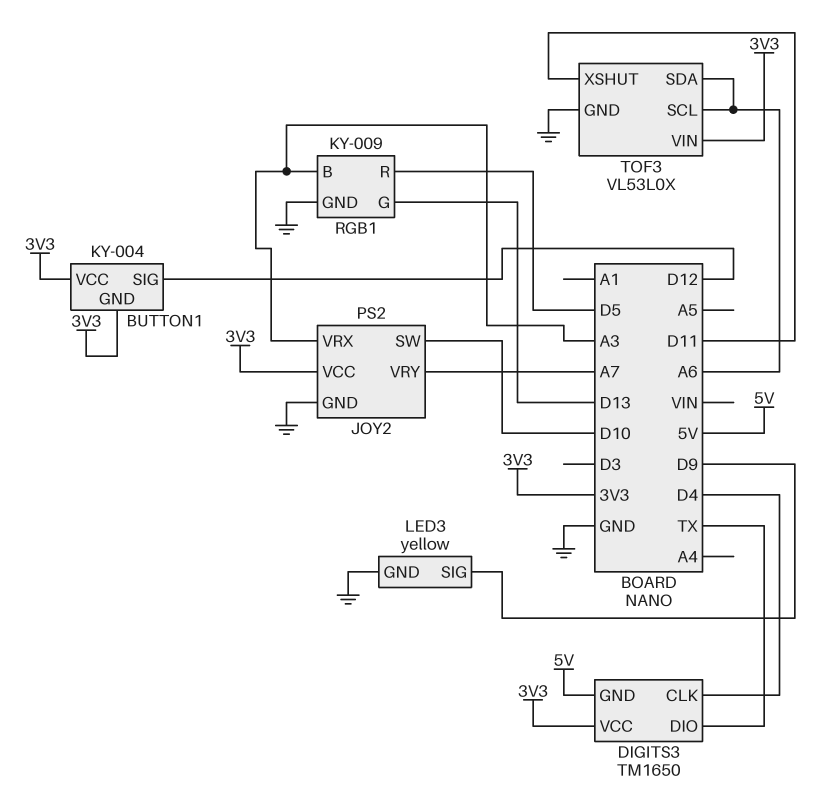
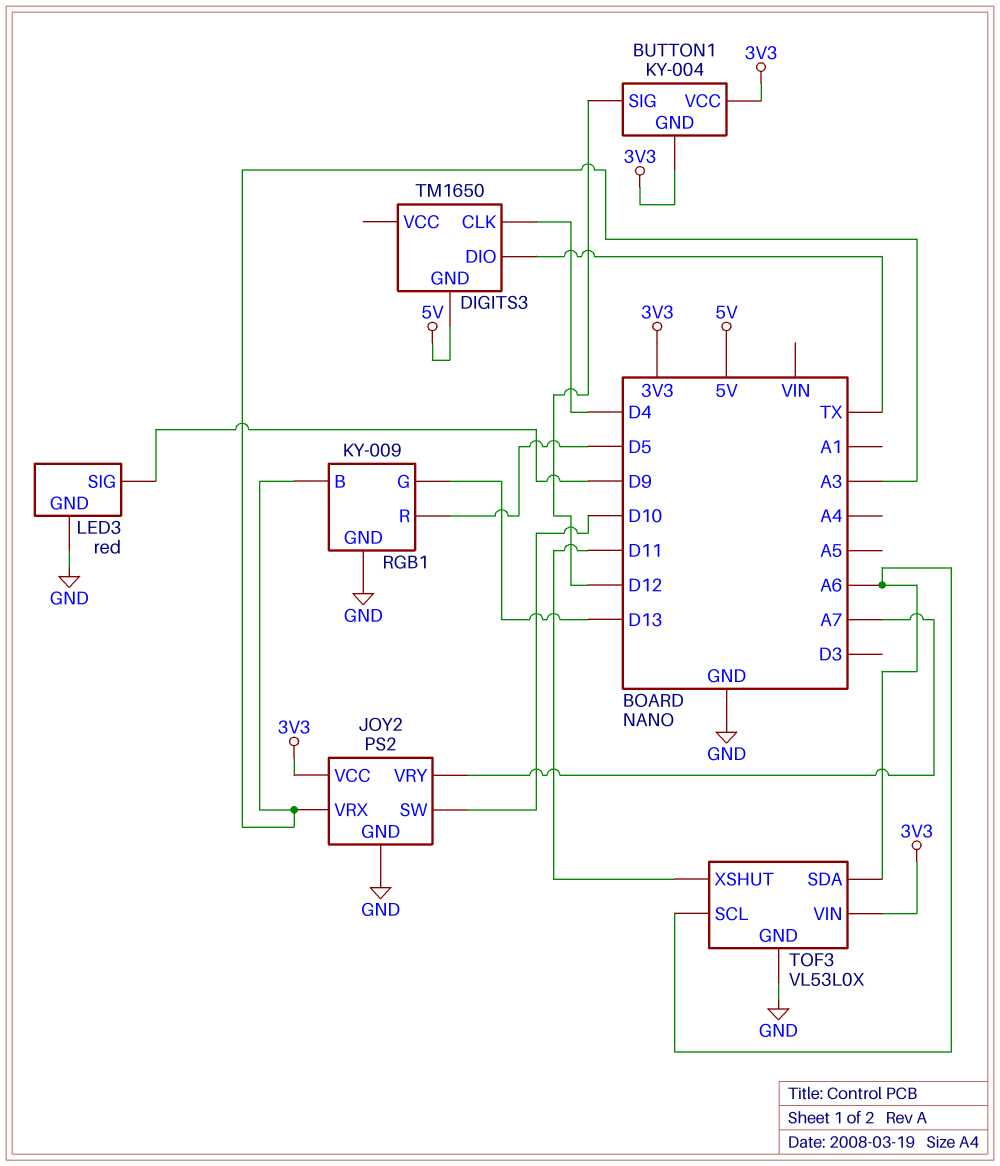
DIGITS3 pin VCC: 3V3 -> none
LED3: yellow -> red

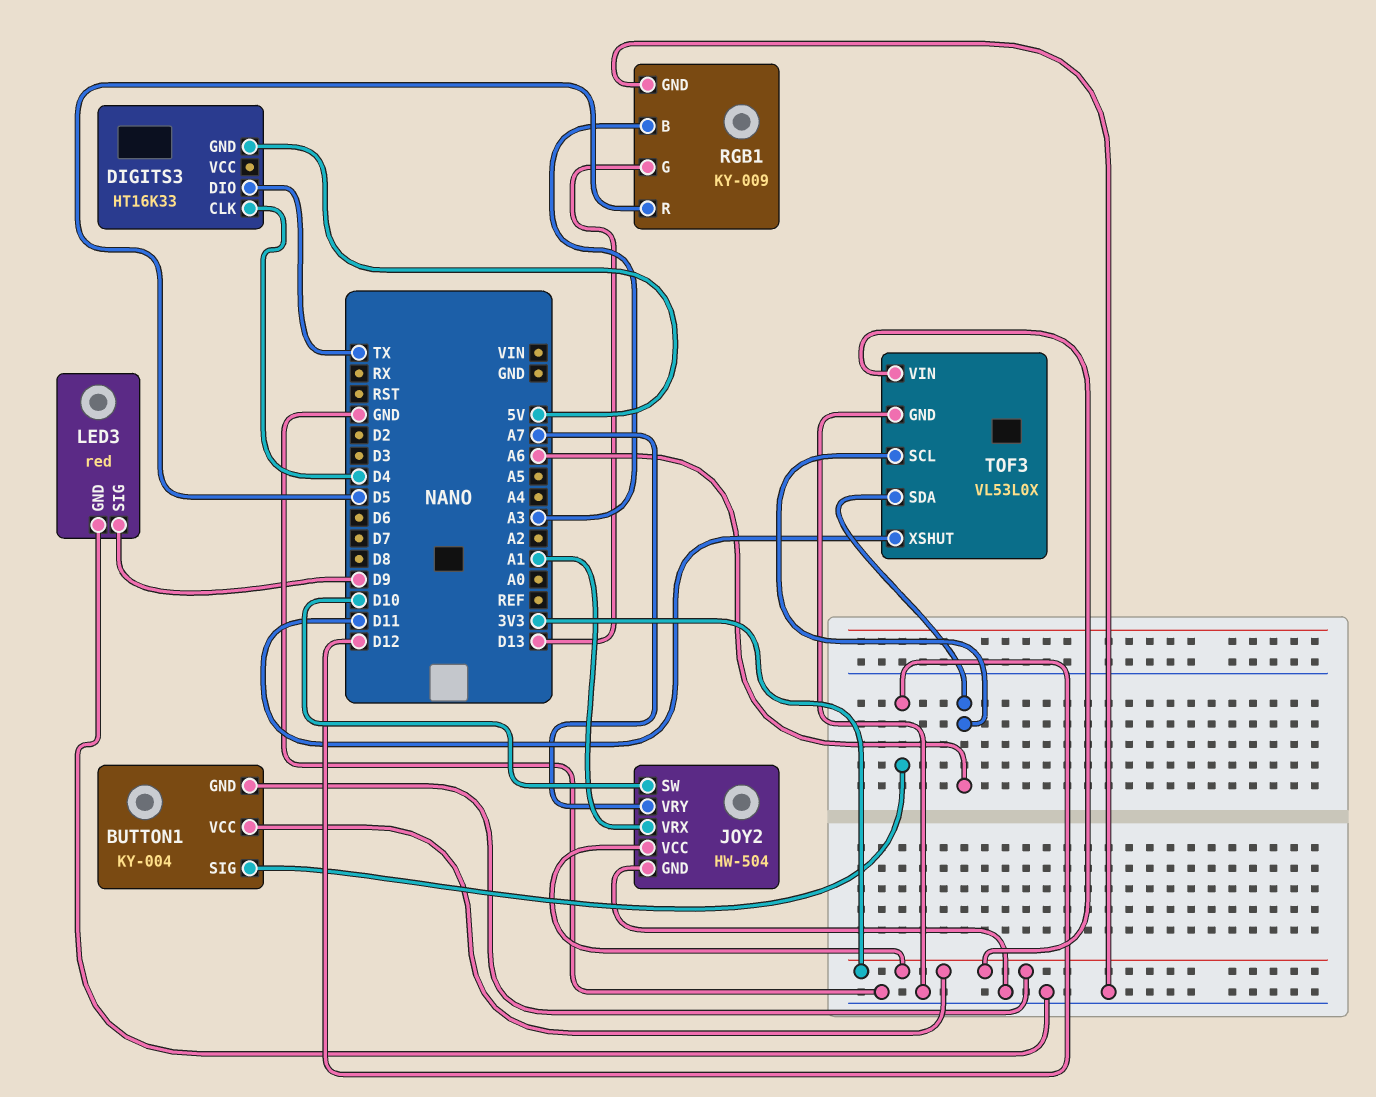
DIGITS3: TM1650 -> HT16K33
JOY2: PS2 -> HW-504
JOY2 pin VRX: A3 -> A1

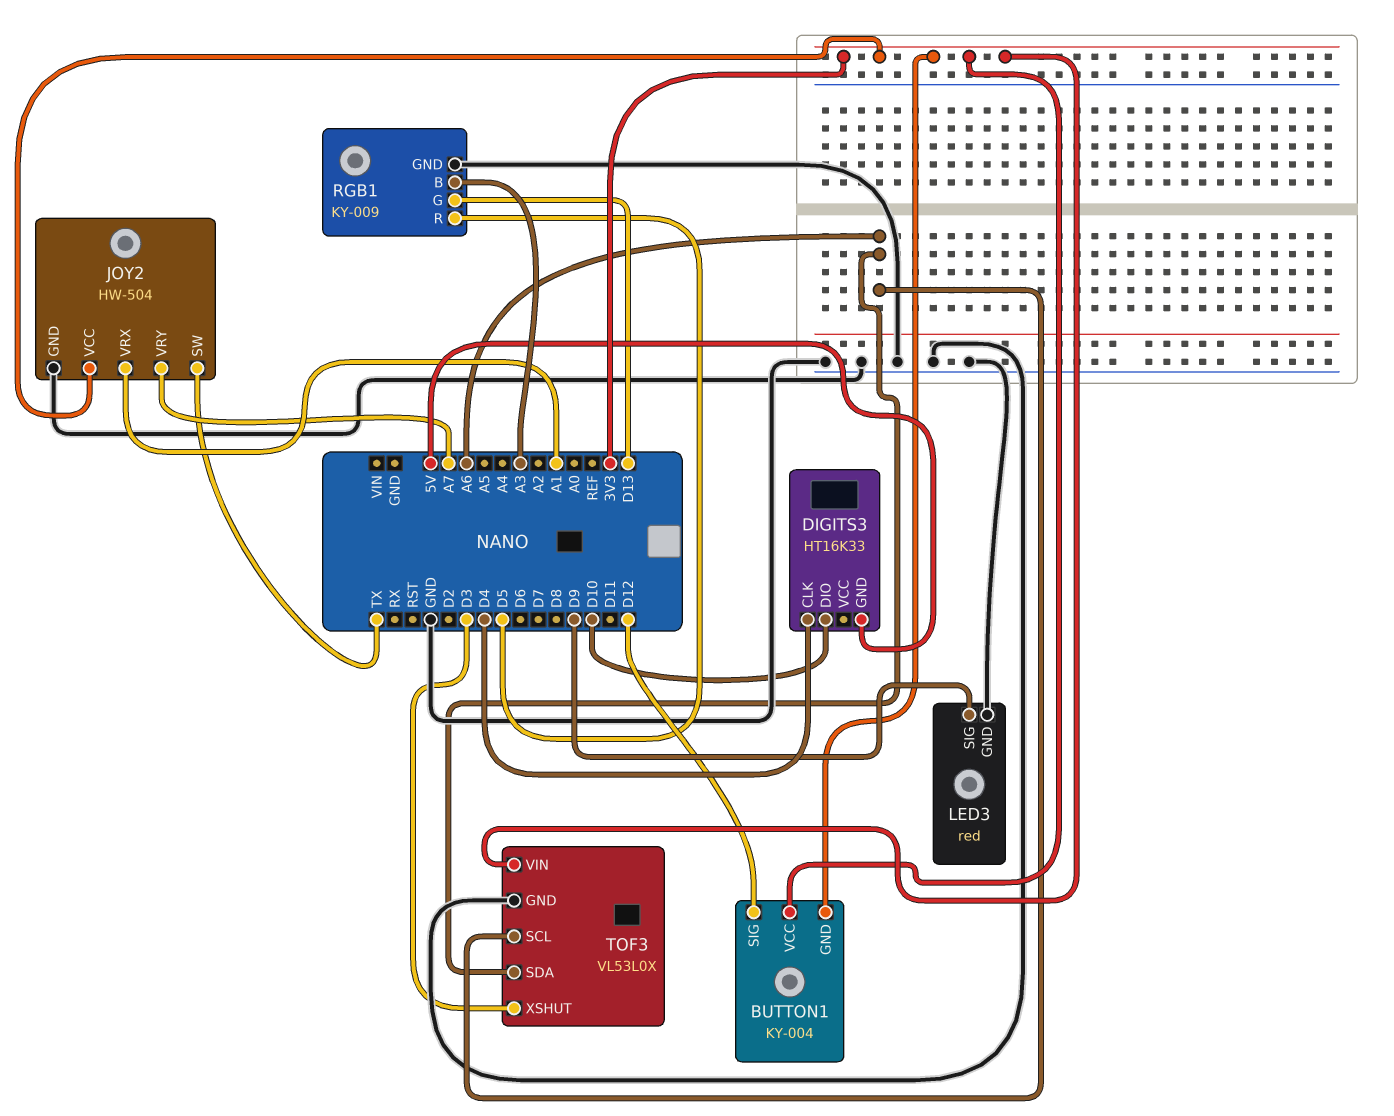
DIGITS3 pin DIO: TX -> D10
JOY2 pin SW: D10 -> TX
TOF3 pin XSHUT: D11 -> D3

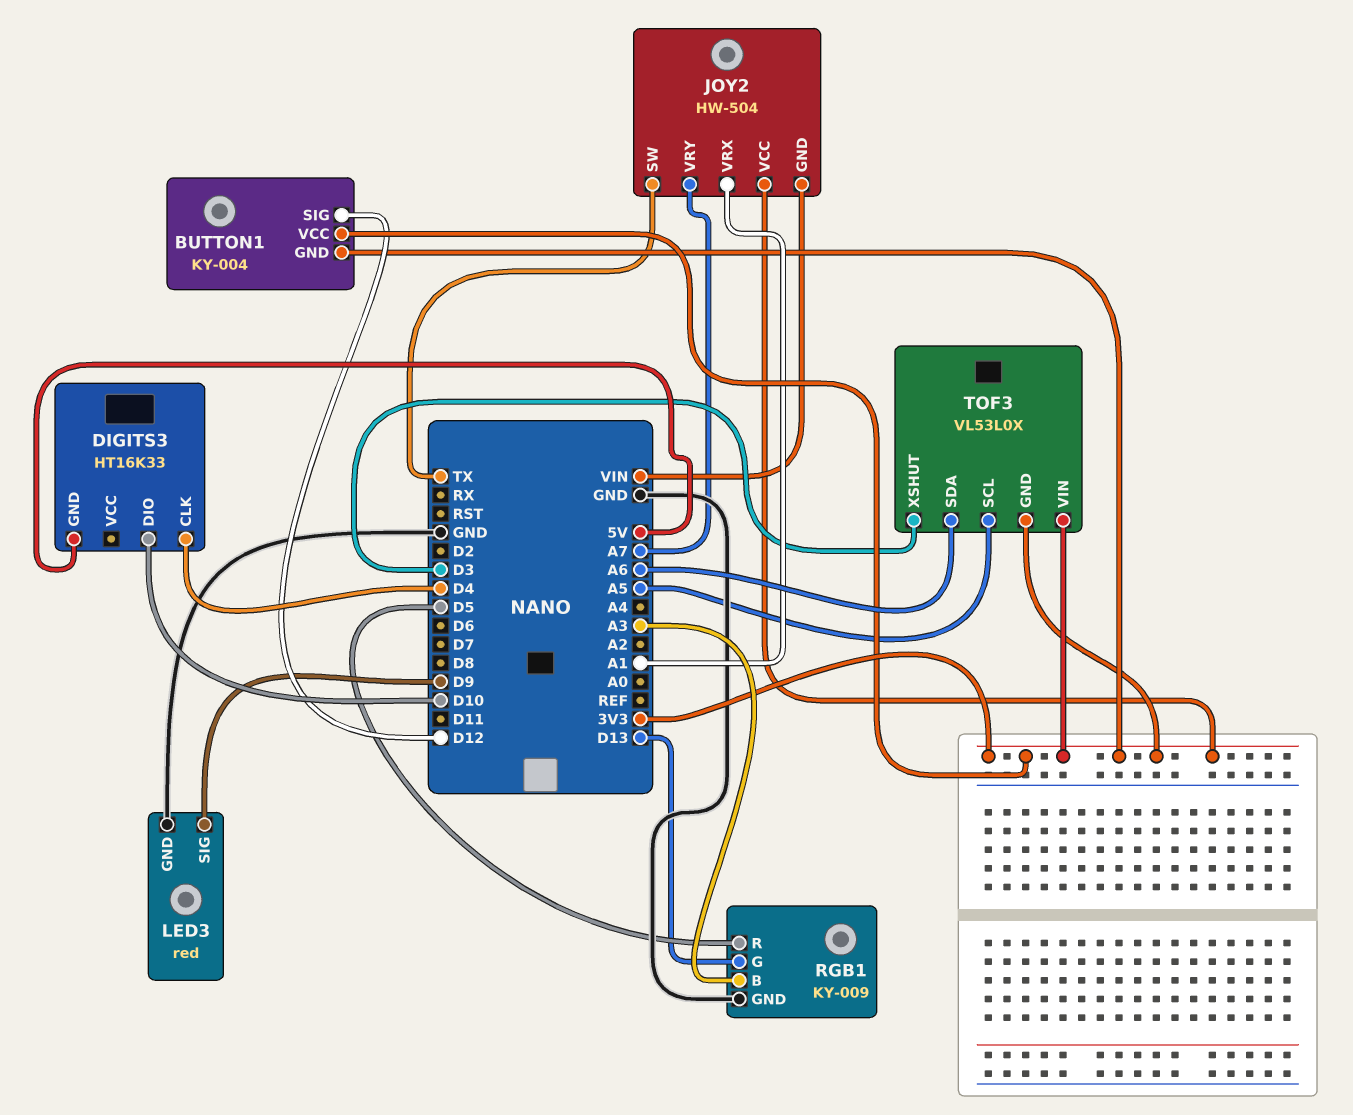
JOY2 pin GND: GND -> VIN
TOF3 pin GND: GND -> 3V3
TOF3 pin SCL: A6 -> A5

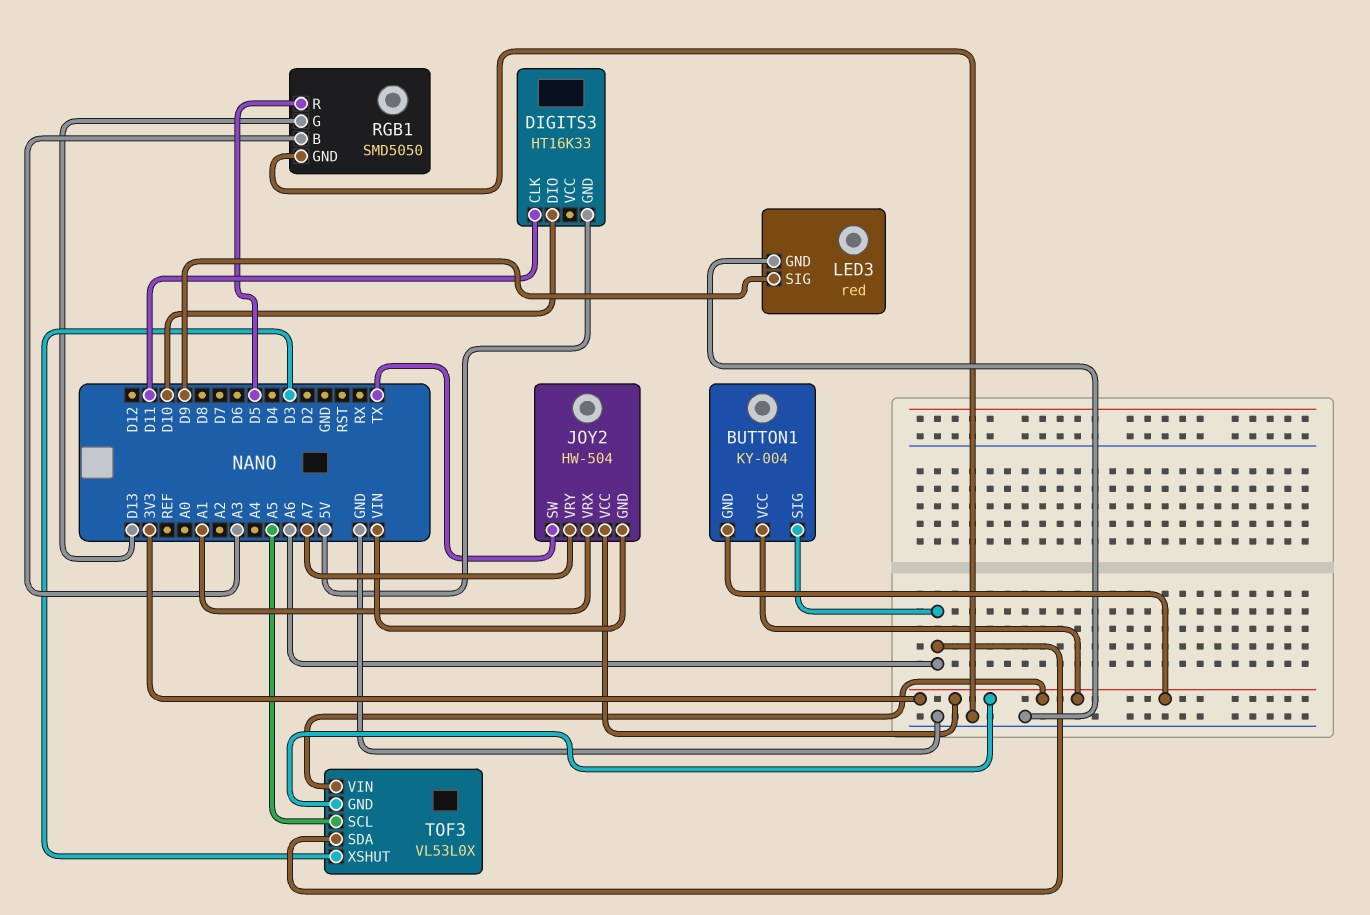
BUTTON1 pin SIG: D12 -> A6
DIGITS3 pin CLK: D4 -> D11
RGB1: KY-009 -> SMD5050

